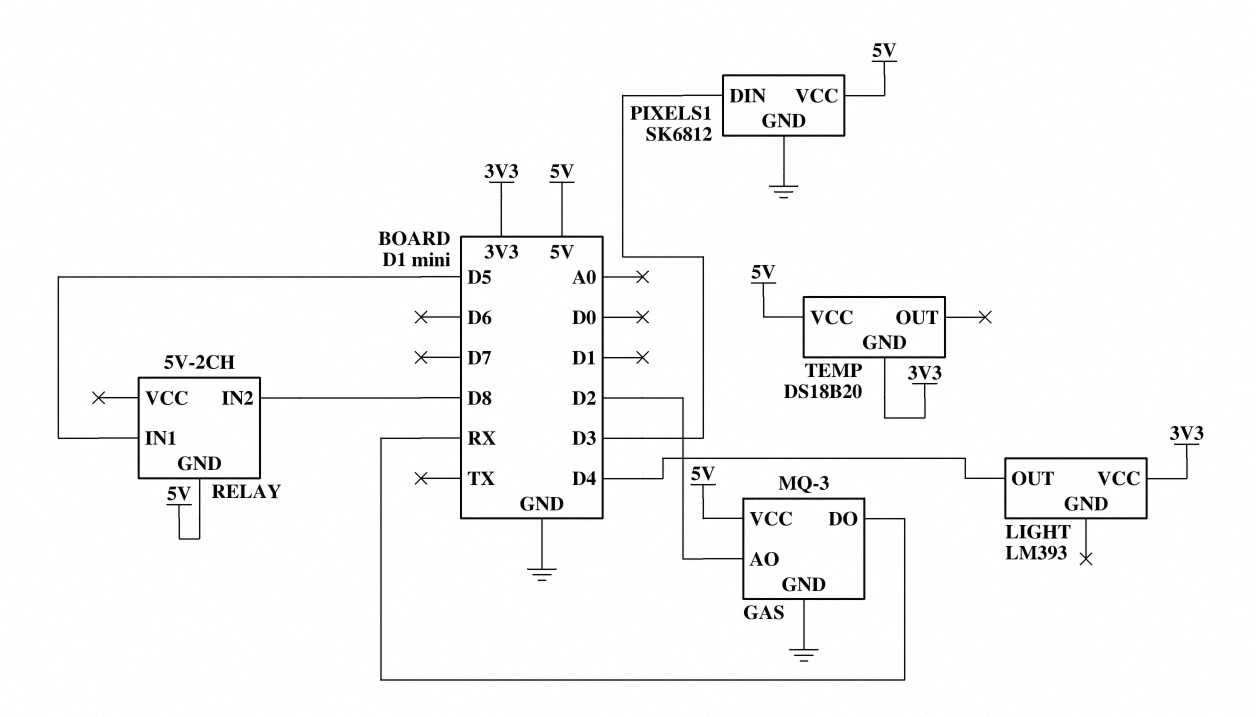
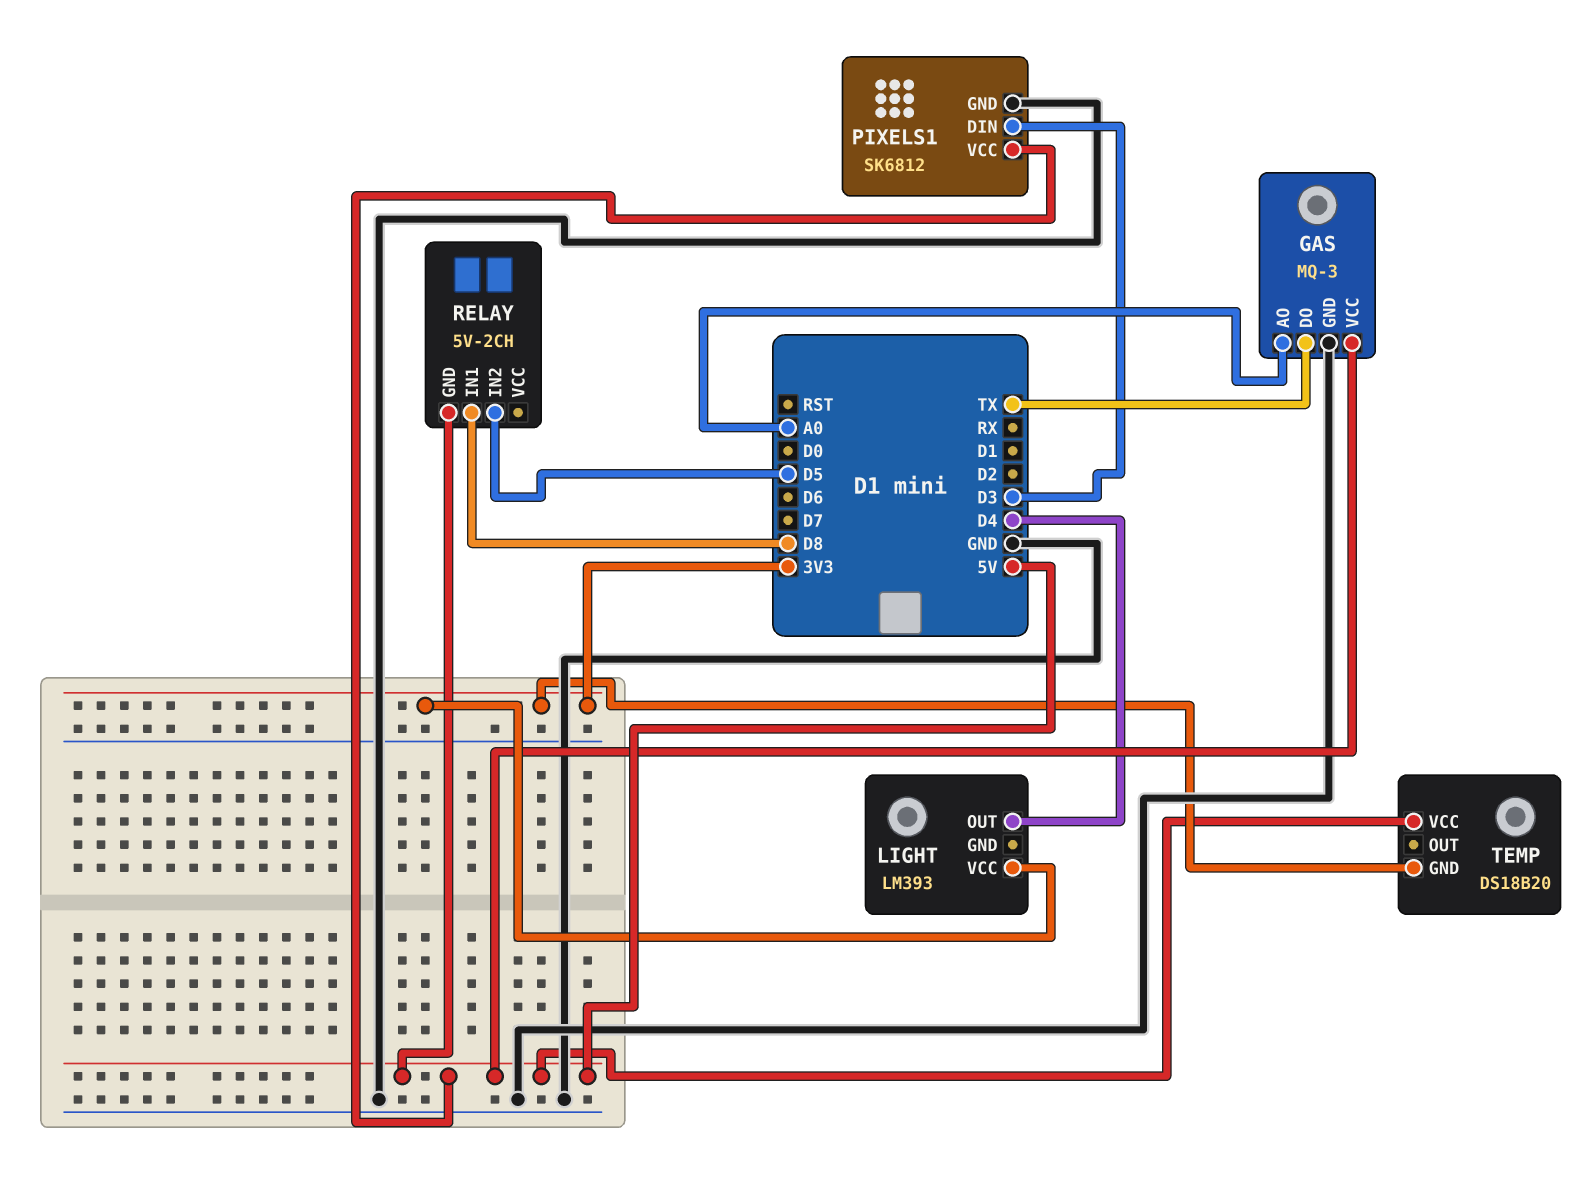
GAS pin AO: D2 -> A0
GAS pin DO: RX -> TX
RELAY pin IN1: D5 -> D8
RELAY pin IN2: D8 -> D5

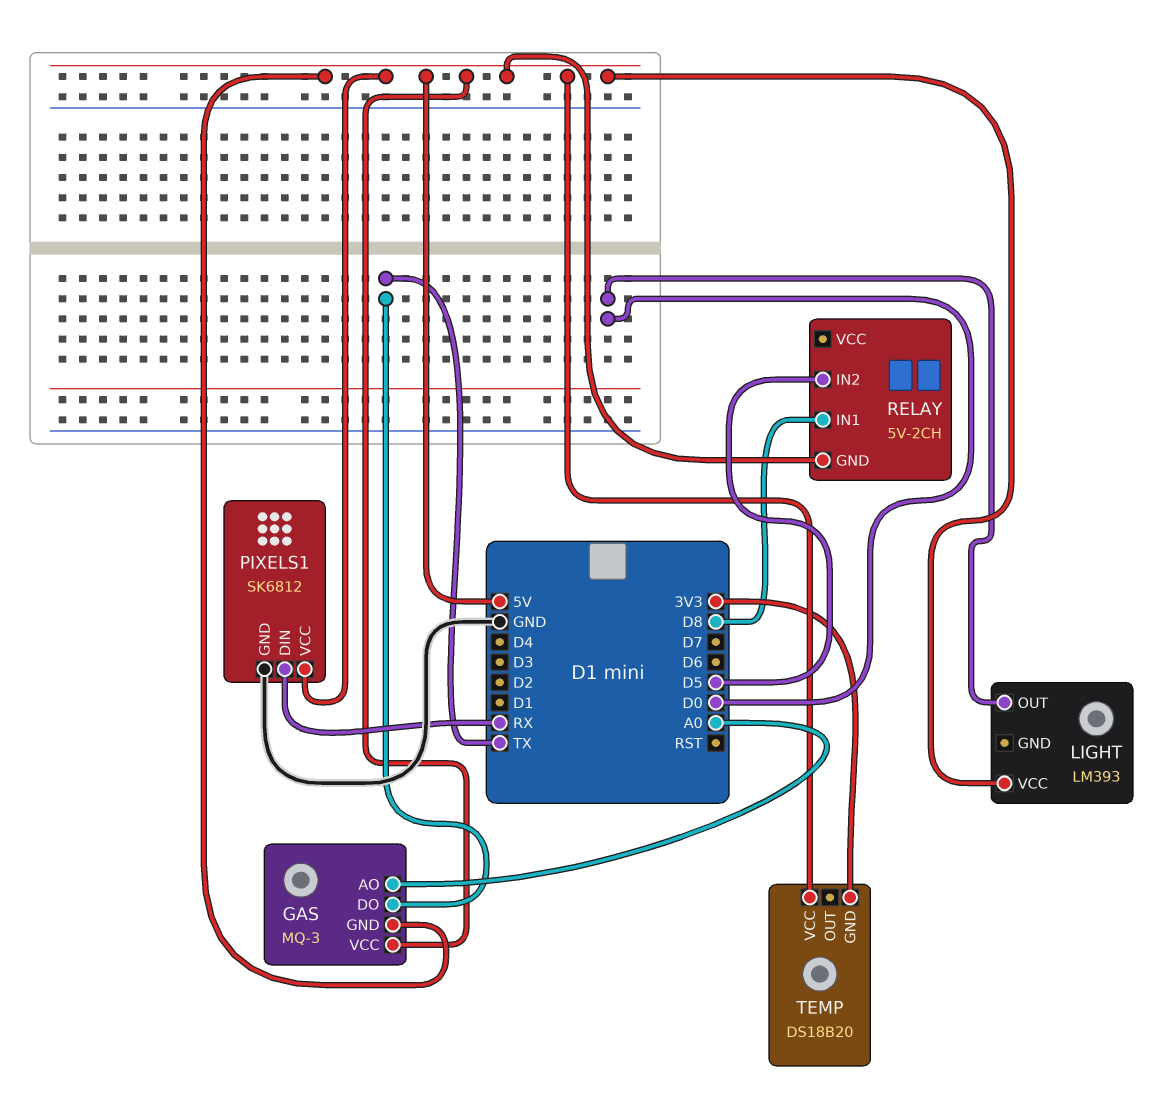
GAS pin GND: GND -> 5V
LIGHT pin OUT: D4 -> D0
LIGHT pin VCC: 3V3 -> 5V
PIXELS1 pin DIN: D3 -> RX

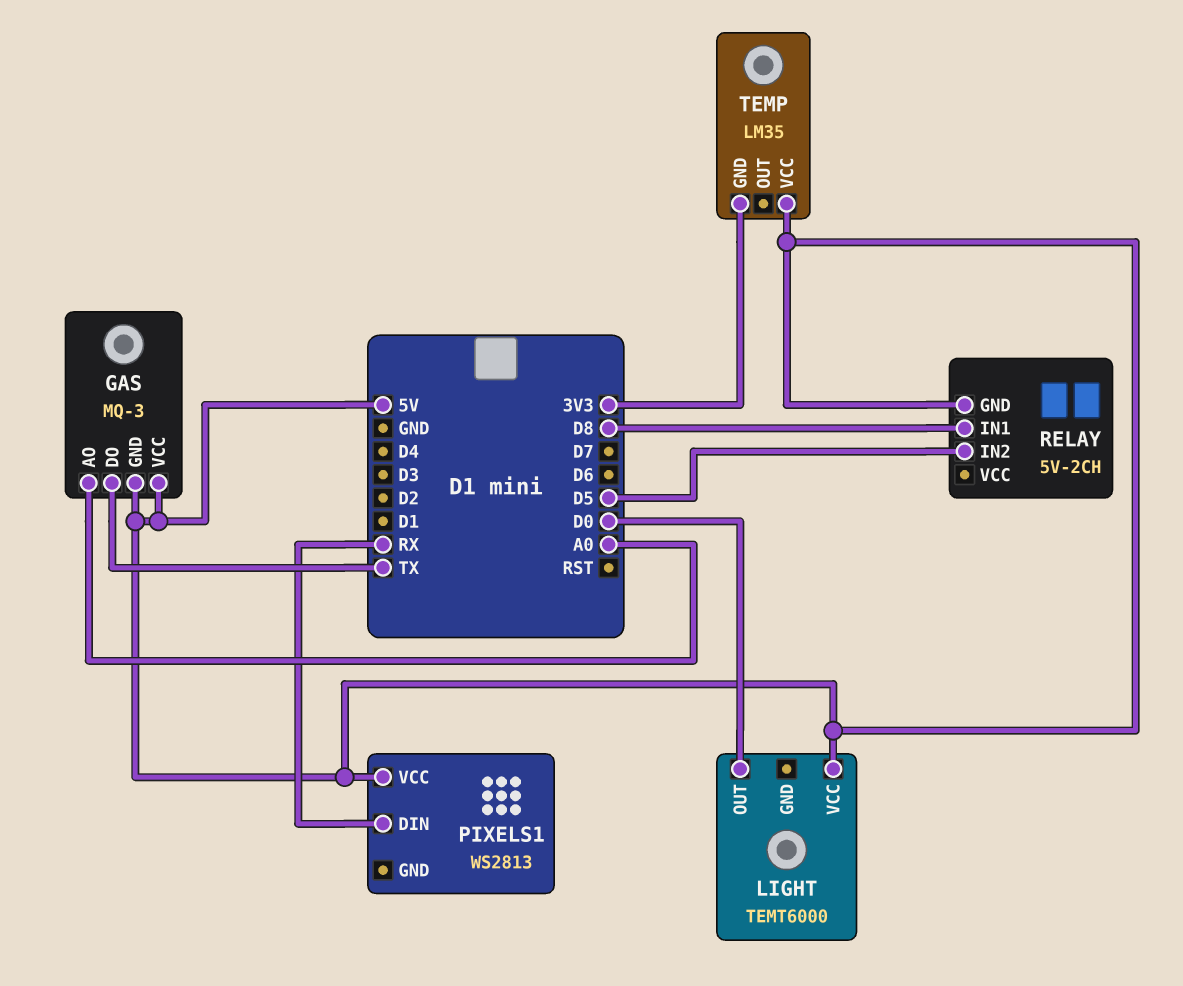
LIGHT: LM393 -> TEMT6000
PIXELS1: SK6812 -> WS2813
PIXELS1 pin GND: GND -> none
TEMP: DS18B20 -> LM35

